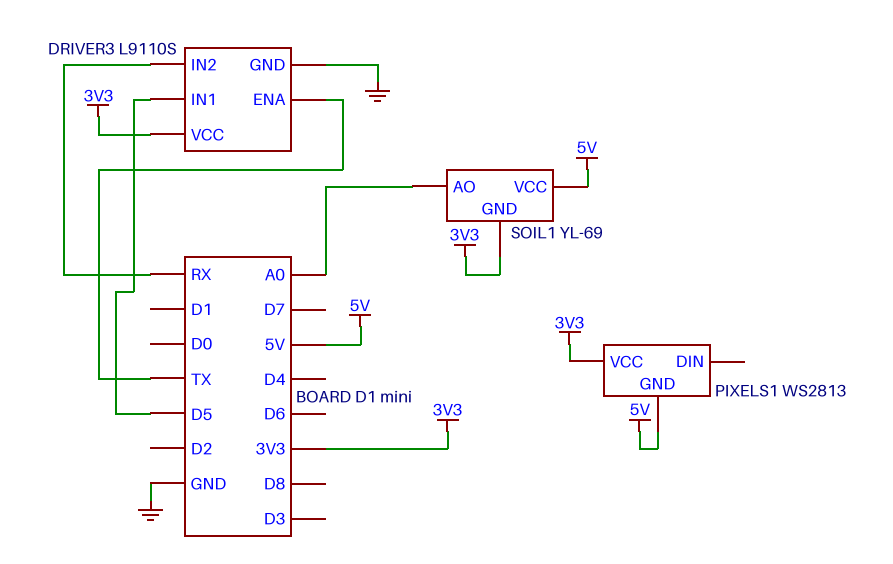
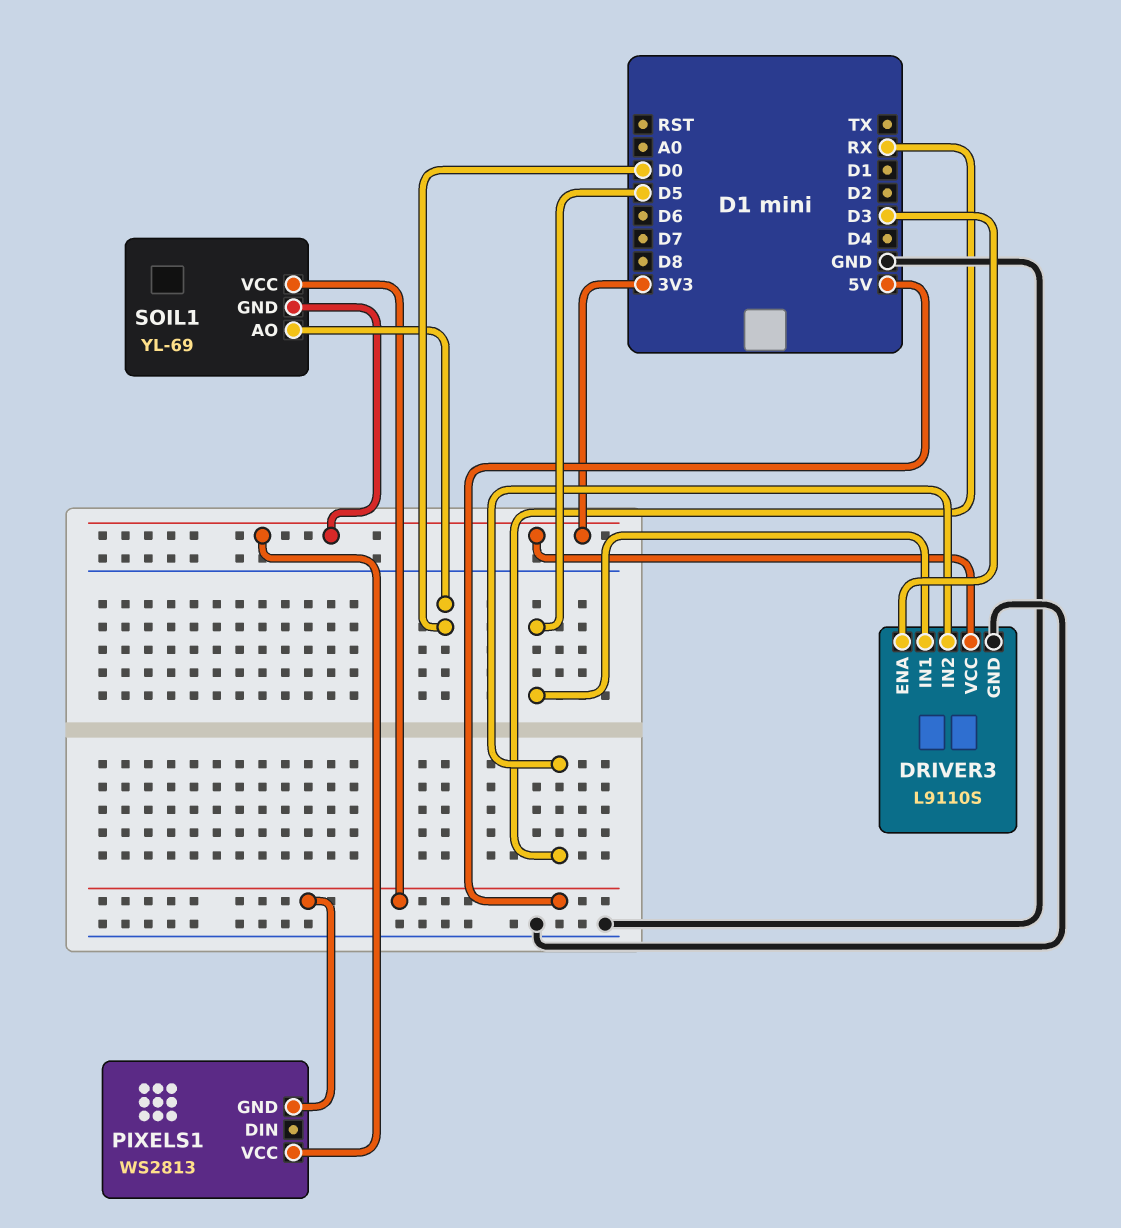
DRIVER3 pin ENA: TX -> D3
SOIL1 pin AO: A0 -> D0

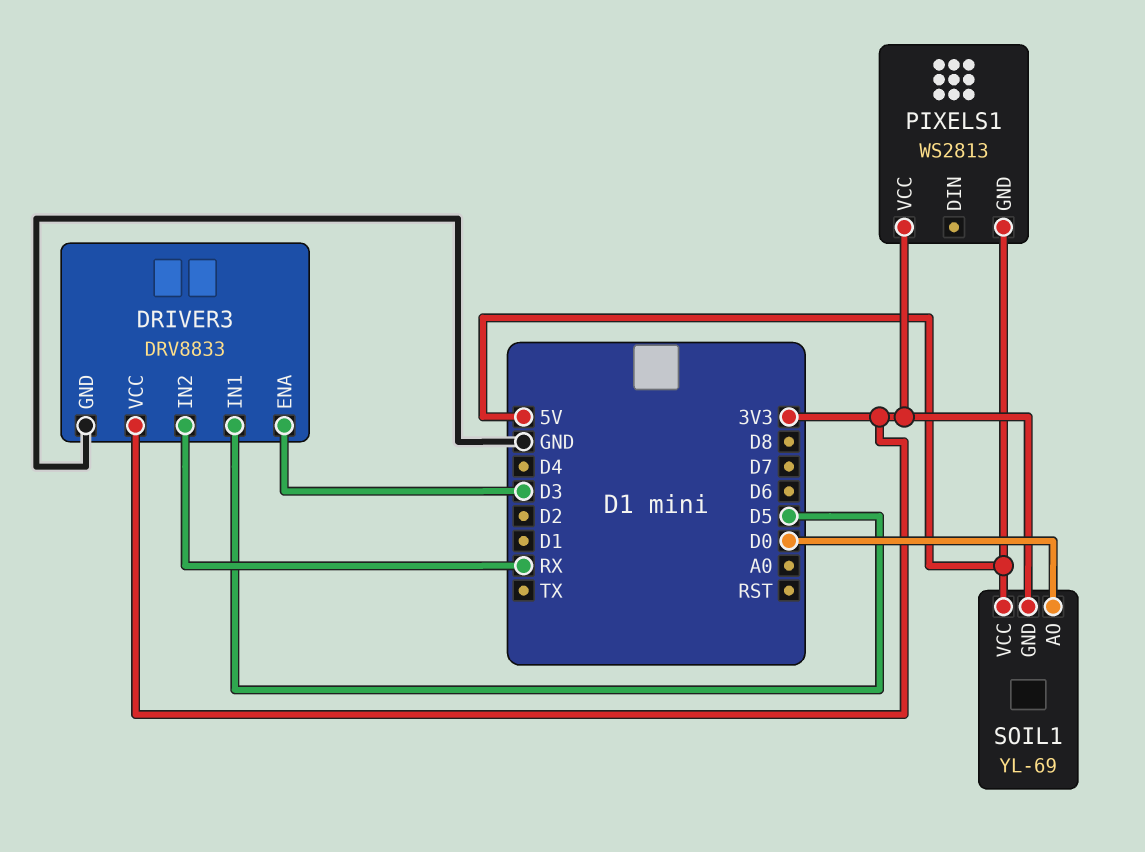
DRIVER3: L9110S -> DRV8833

